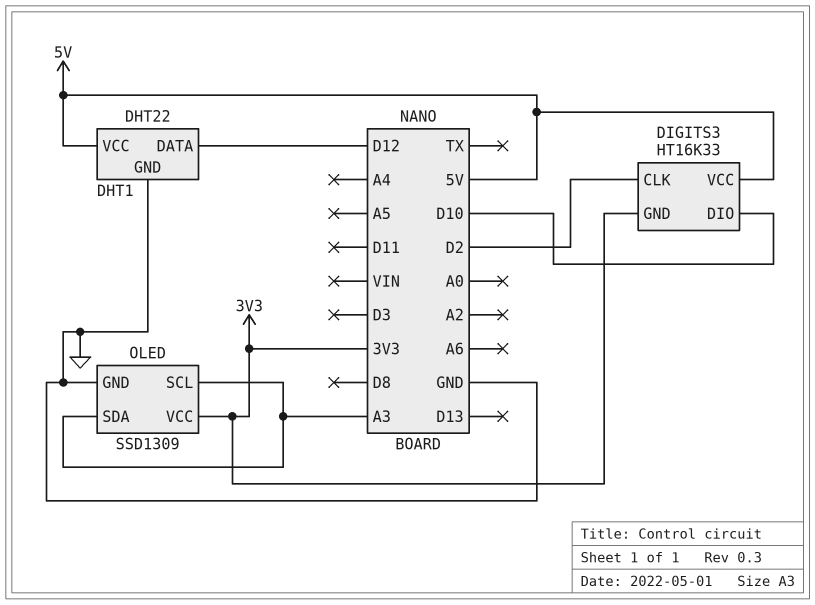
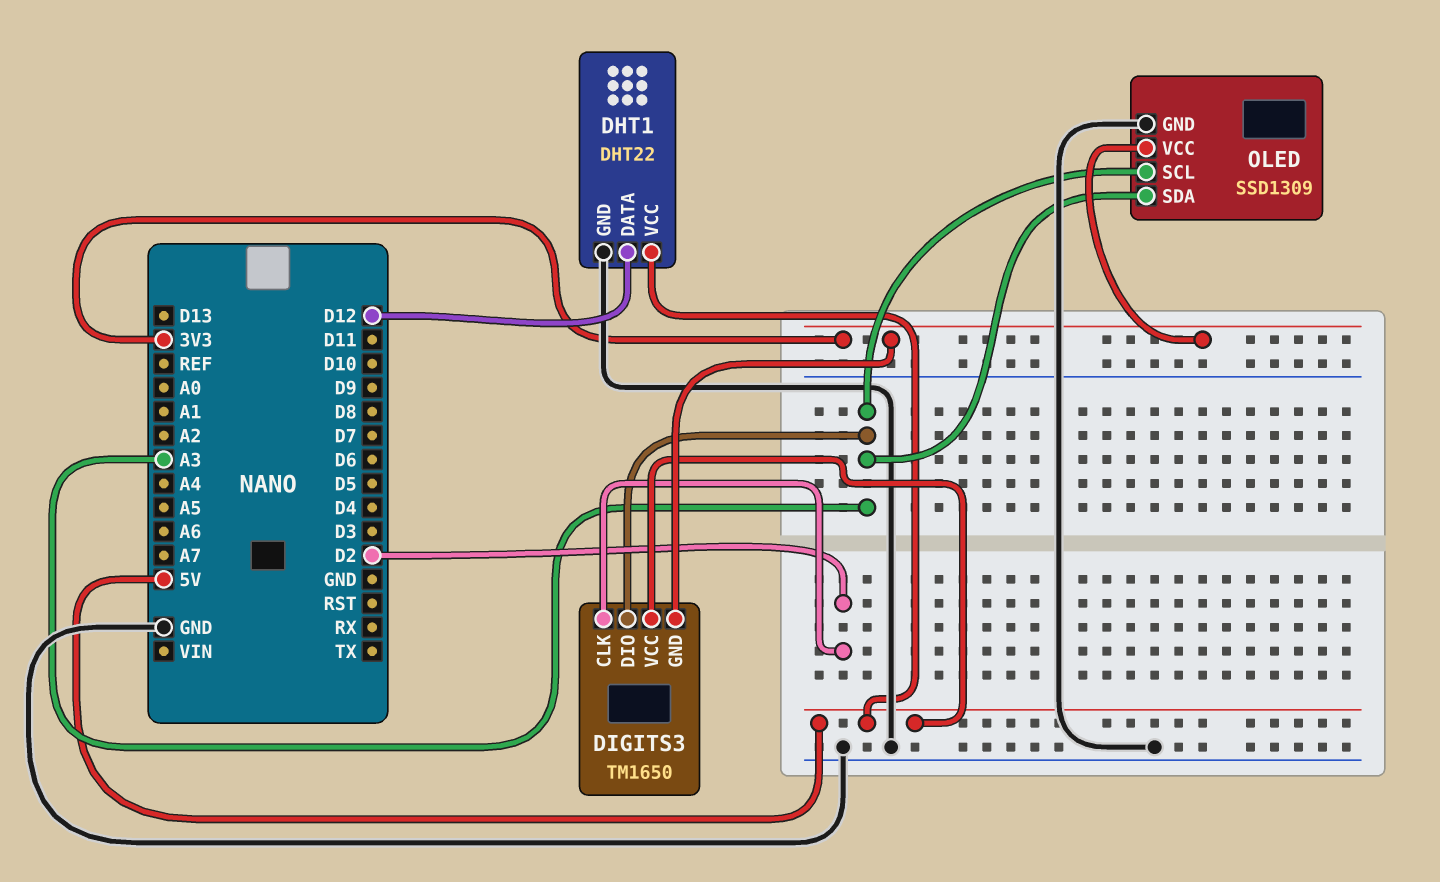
DIGITS3: HT16K33 -> TM1650
DIGITS3 pin DIO: D10 -> A3

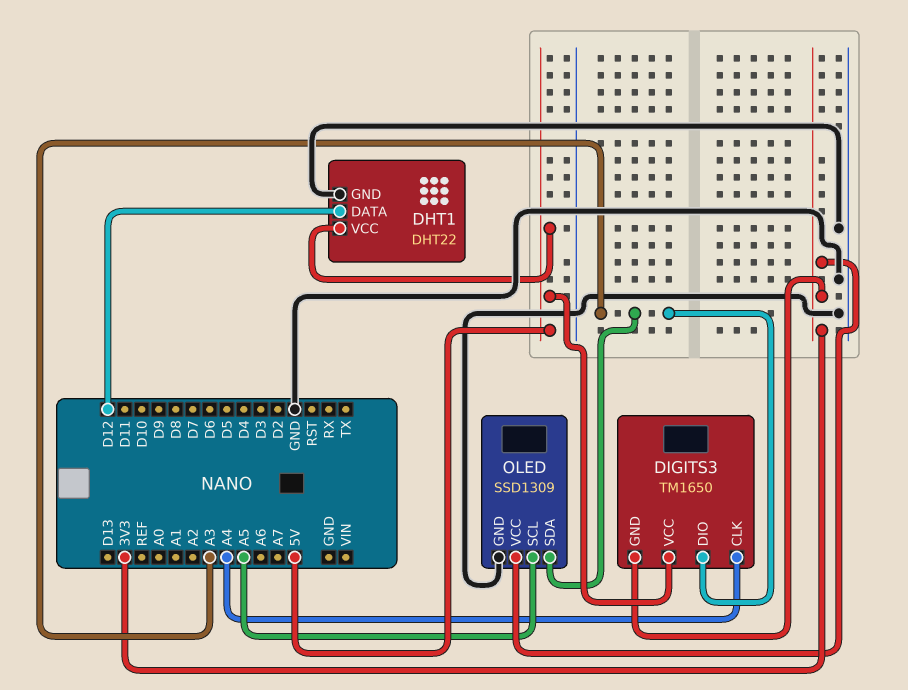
DIGITS3 pin CLK: D2 -> A4
OLED pin SCL: A3 -> A5

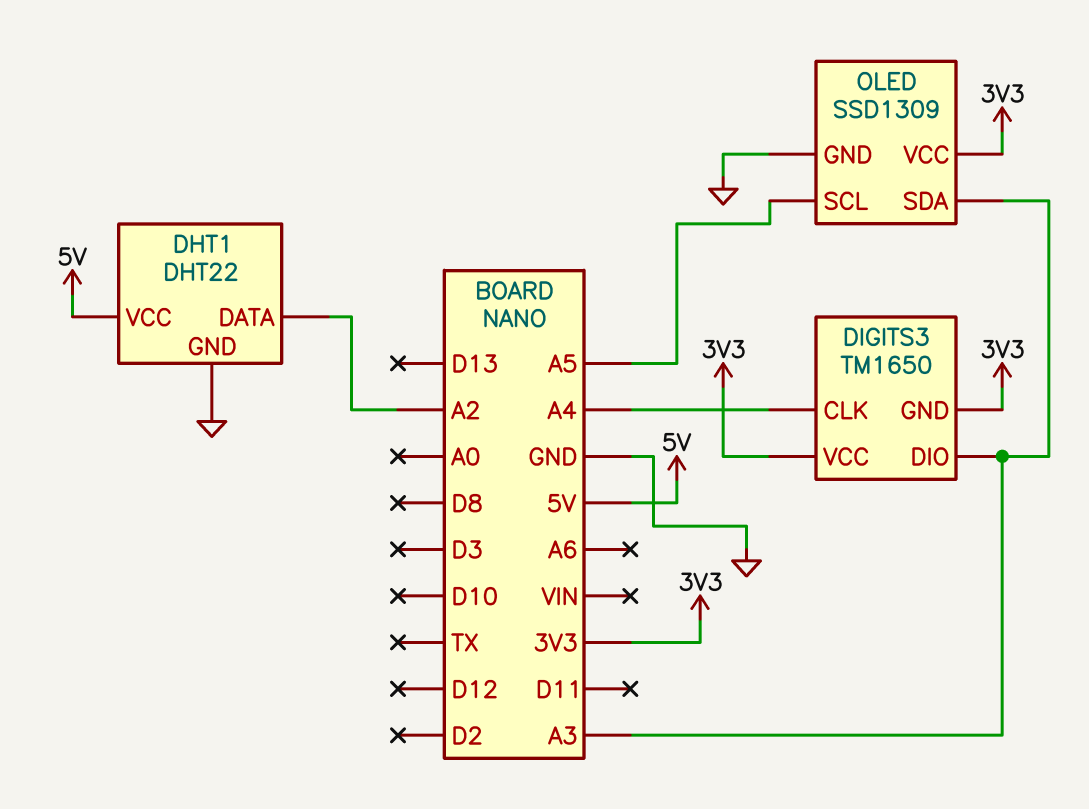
DHT1 pin DATA: D12 -> A2
DIGITS3 pin VCC: 5V -> 3V3

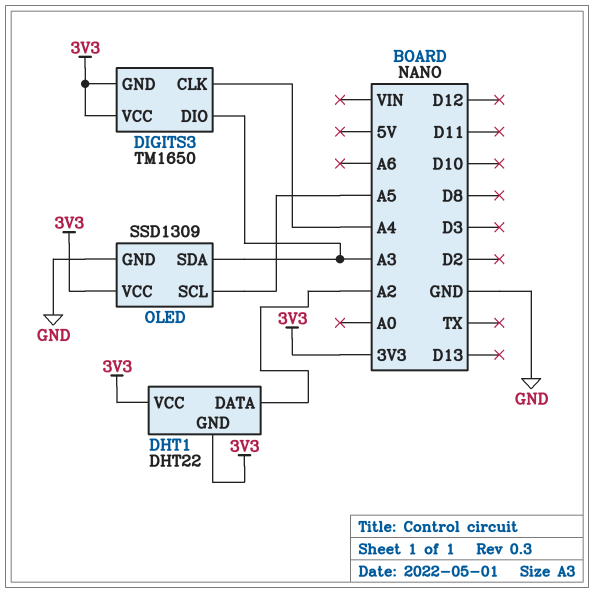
DHT1 pin GND: GND -> 3V3
DHT1 pin VCC: 5V -> 3V3

